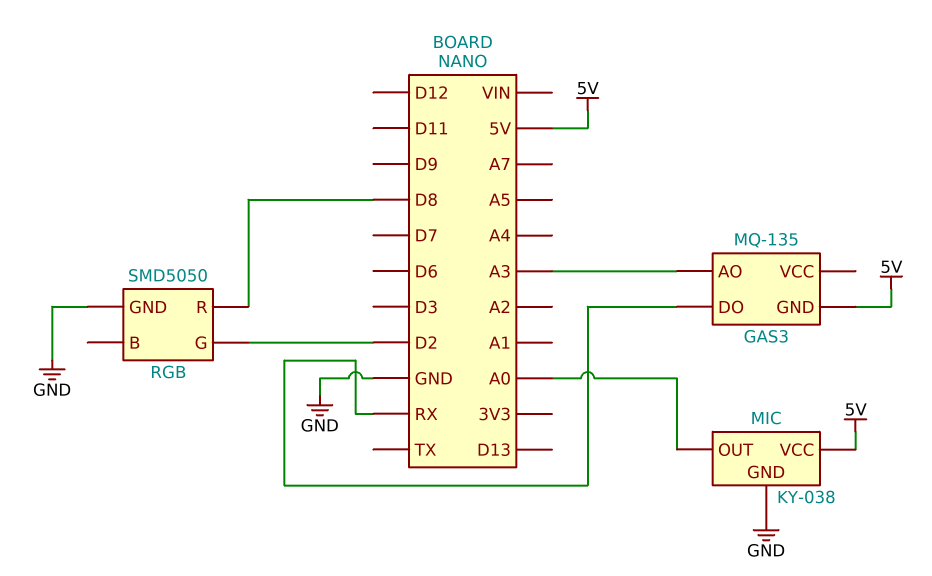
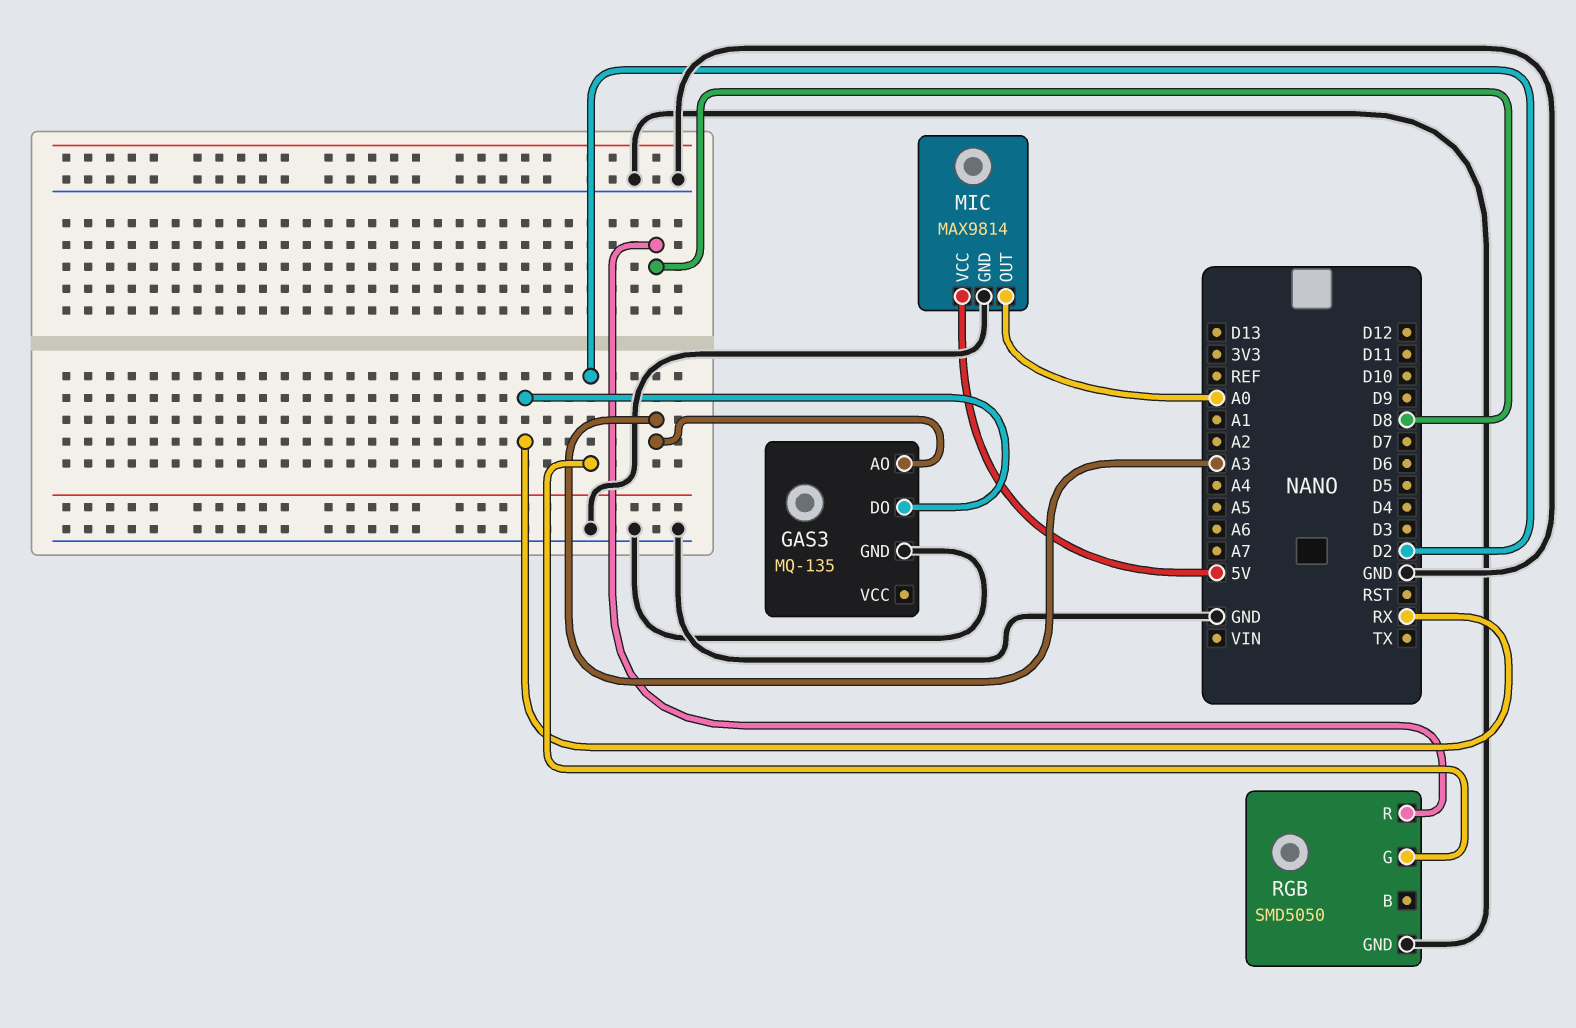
GAS3 pin GND: 5V -> GND
MIC: KY-038 -> MAX9814

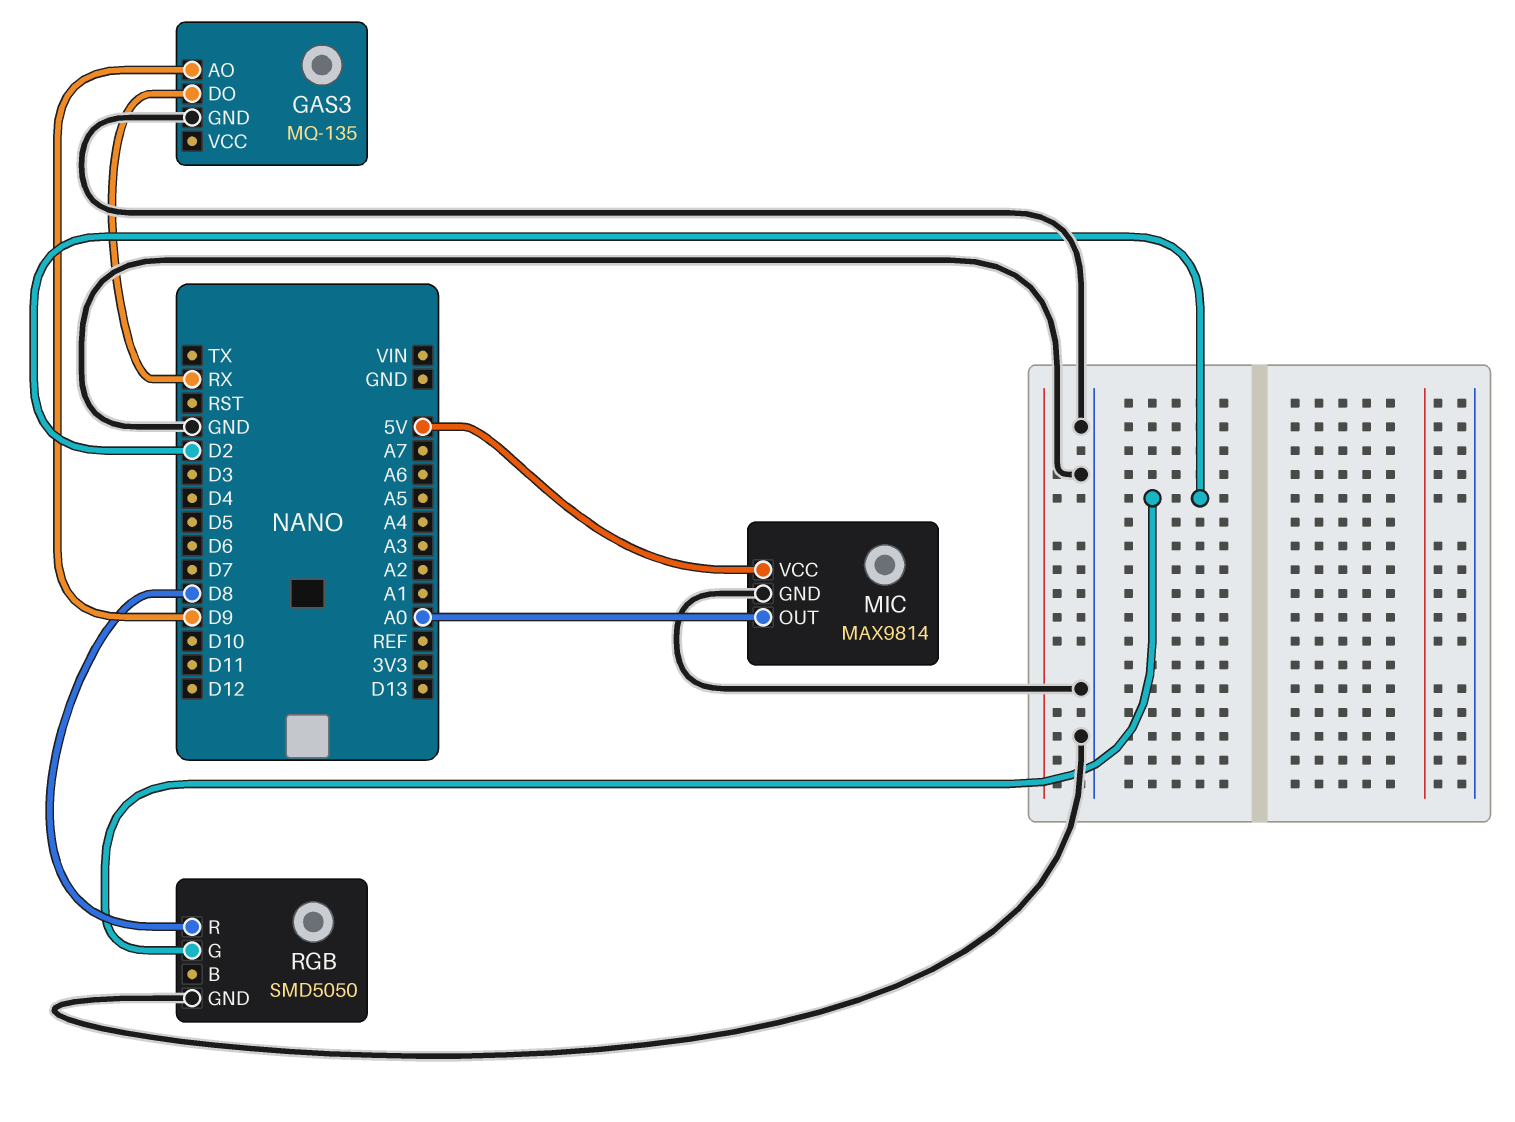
GAS3 pin AO: A3 -> D9

